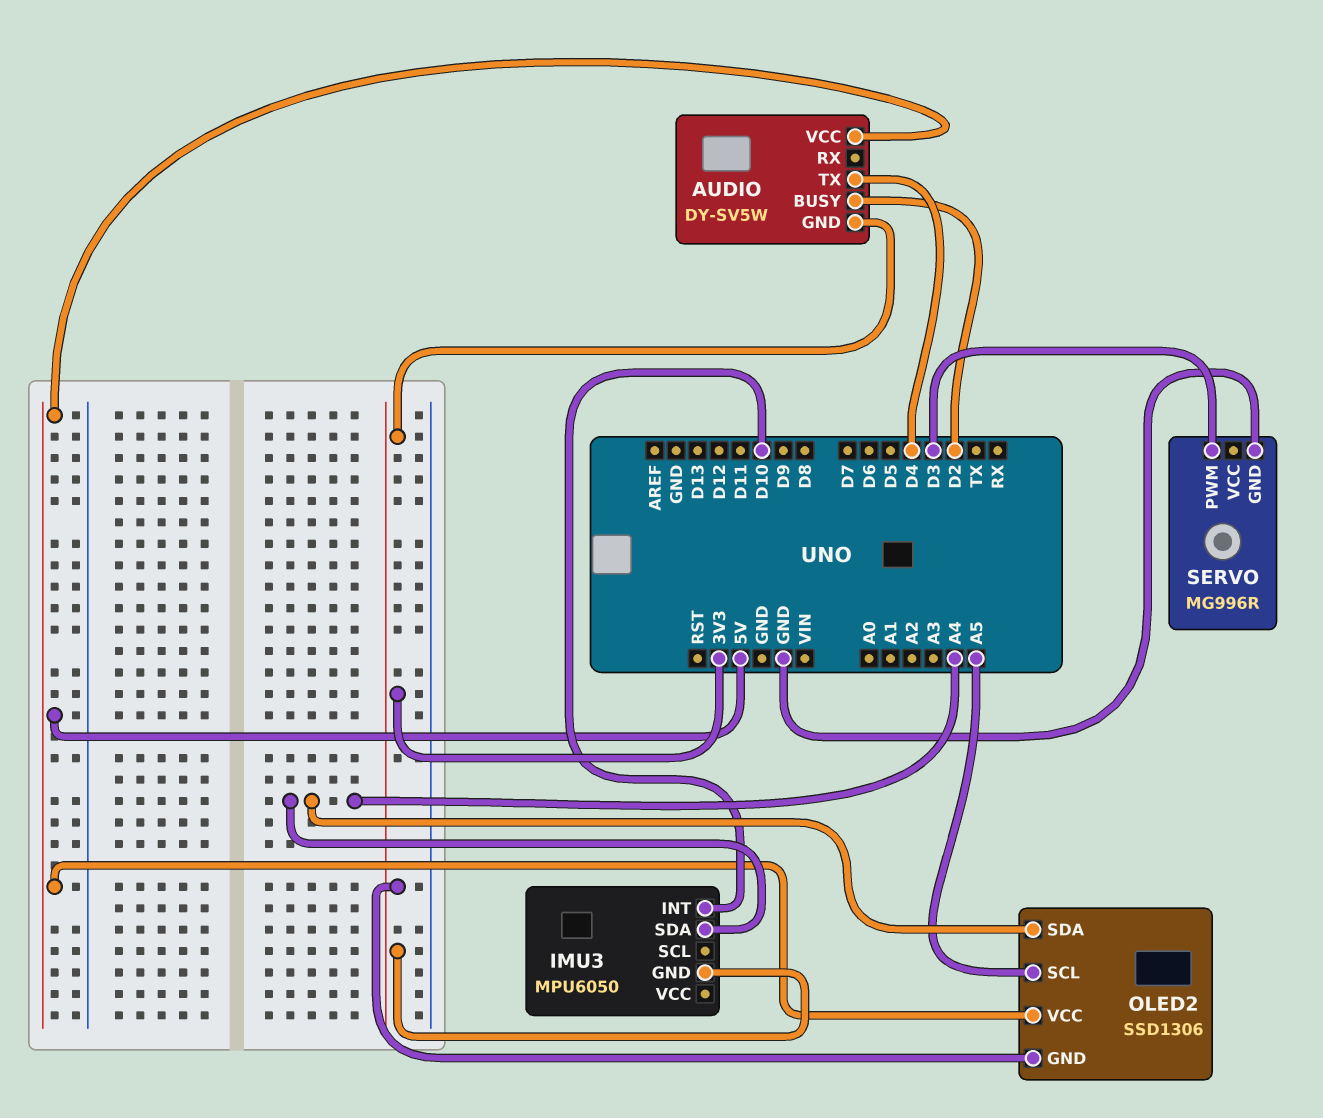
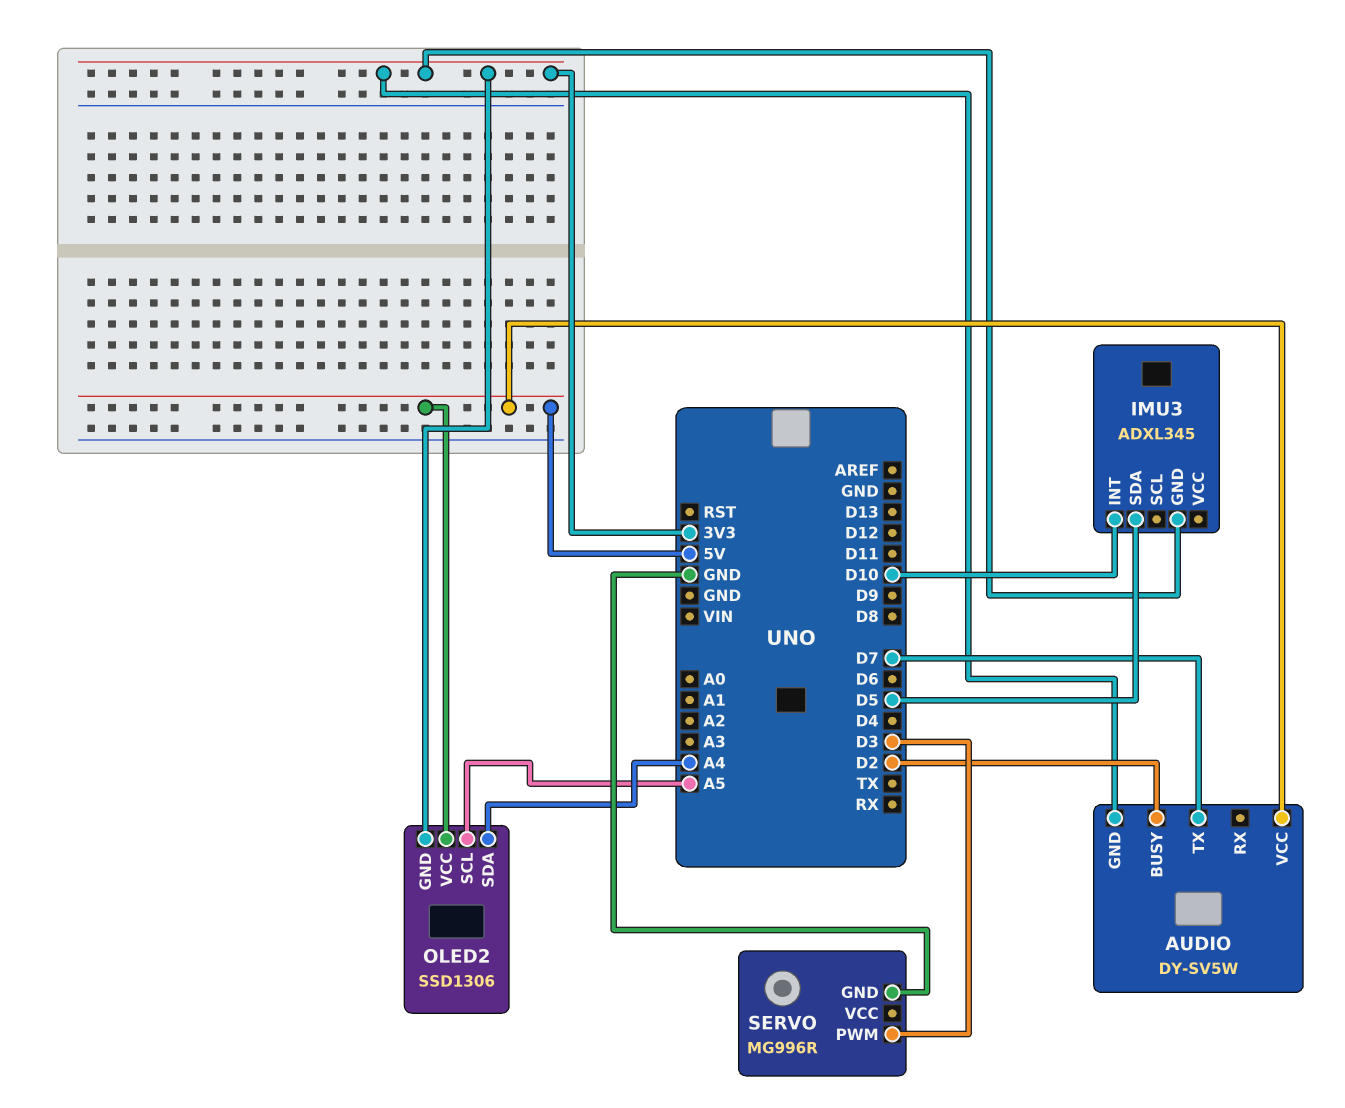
AUDIO pin TX: D4 -> D7
IMU3: MPU6050 -> ADXL345
IMU3 pin SDA: A4 -> D5

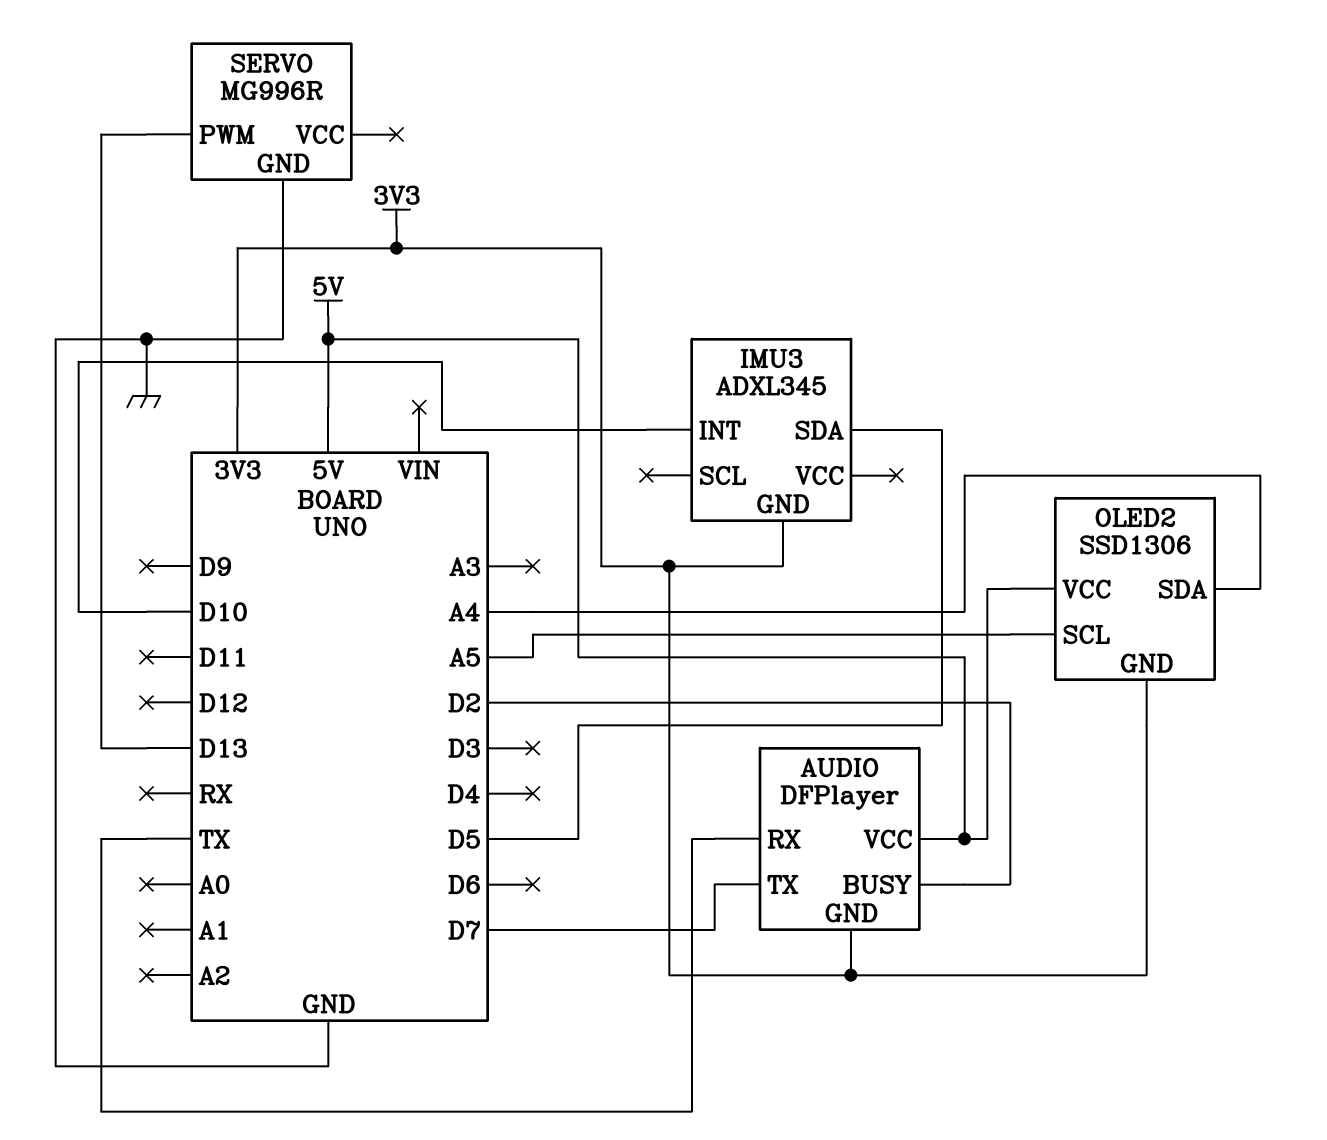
AUDIO: DY-SV5W -> DFPlayer
AUDIO pin RX: none -> TX
SERVO pin PWM: D3 -> D13

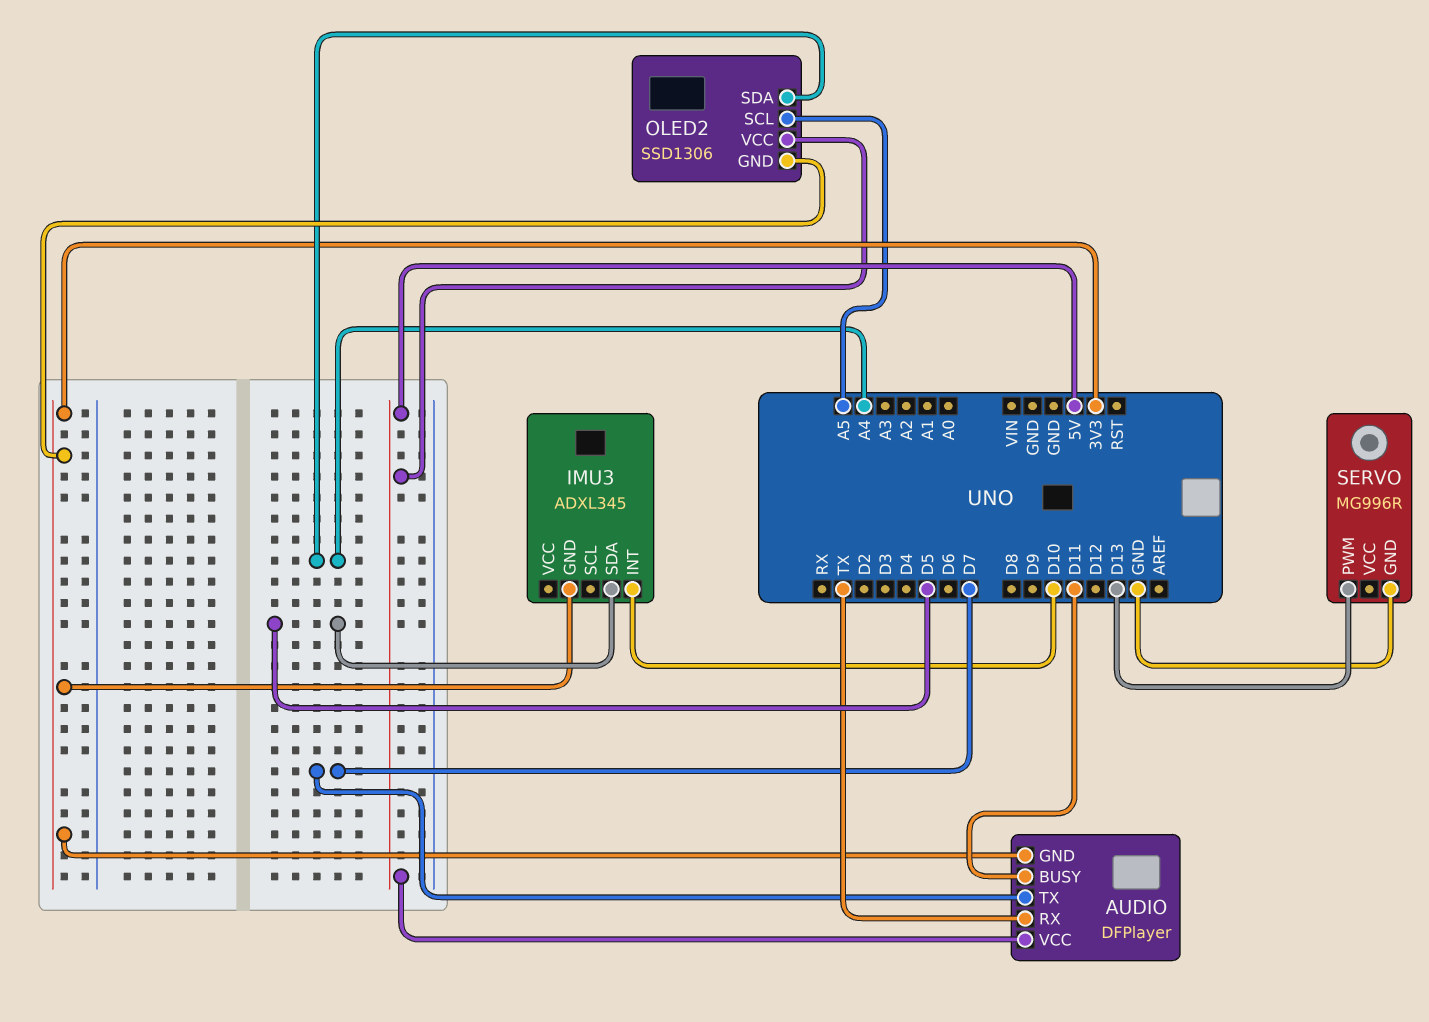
AUDIO pin BUSY: D2 -> D11

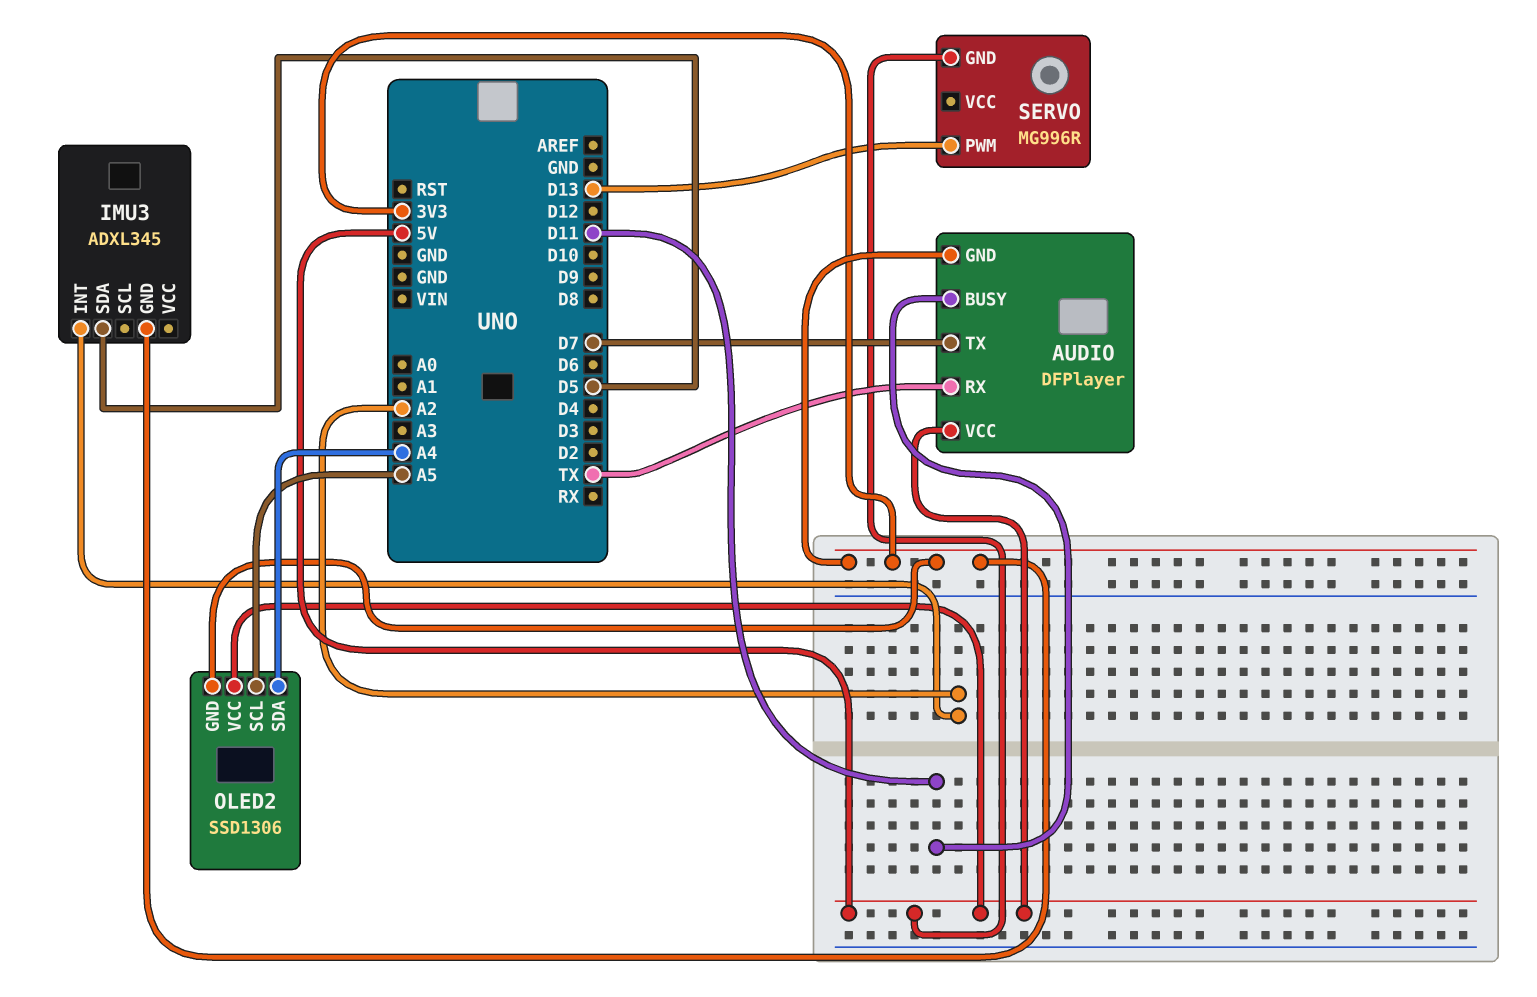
IMU3 pin INT: D10 -> A2
SERVO pin GND: GND -> 5V

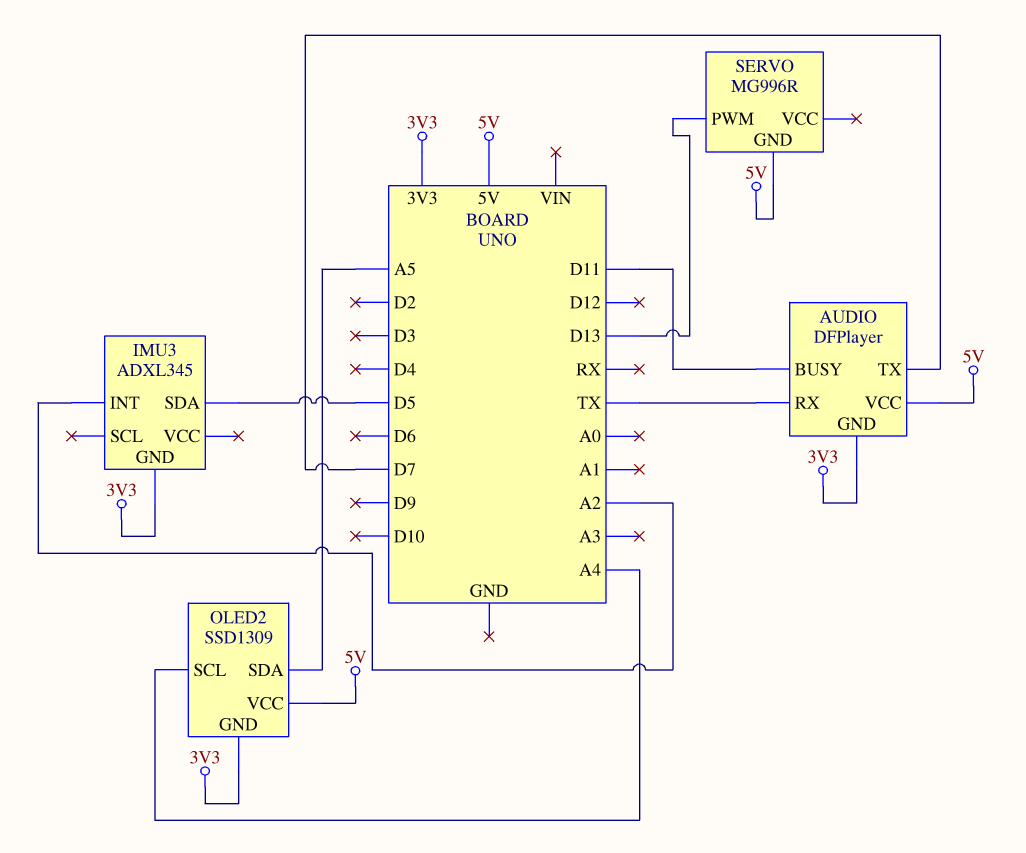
OLED2: SSD1306 -> SSD1309
OLED2 pin SCL: A5 -> A4
OLED2 pin SDA: A4 -> A5

